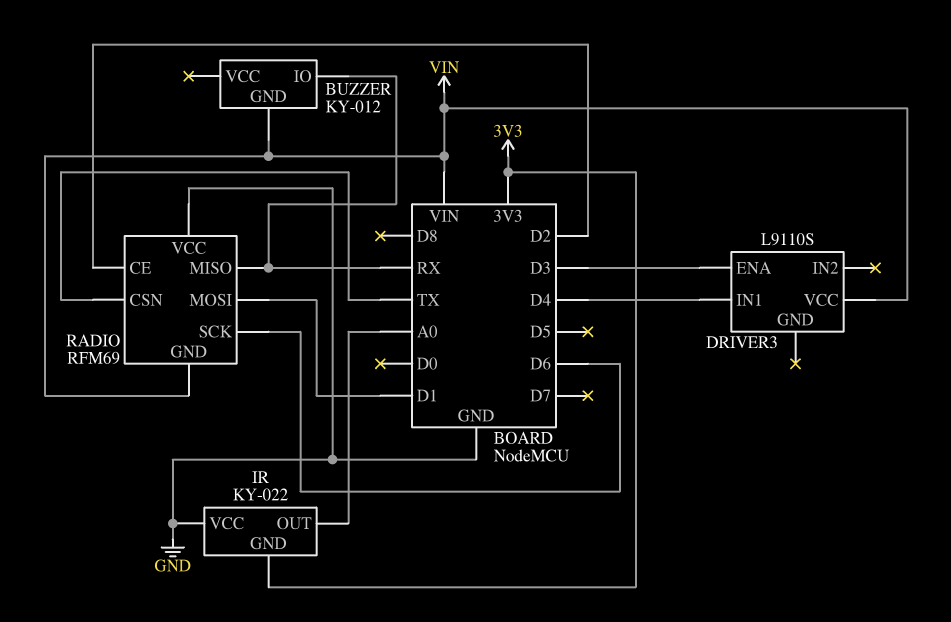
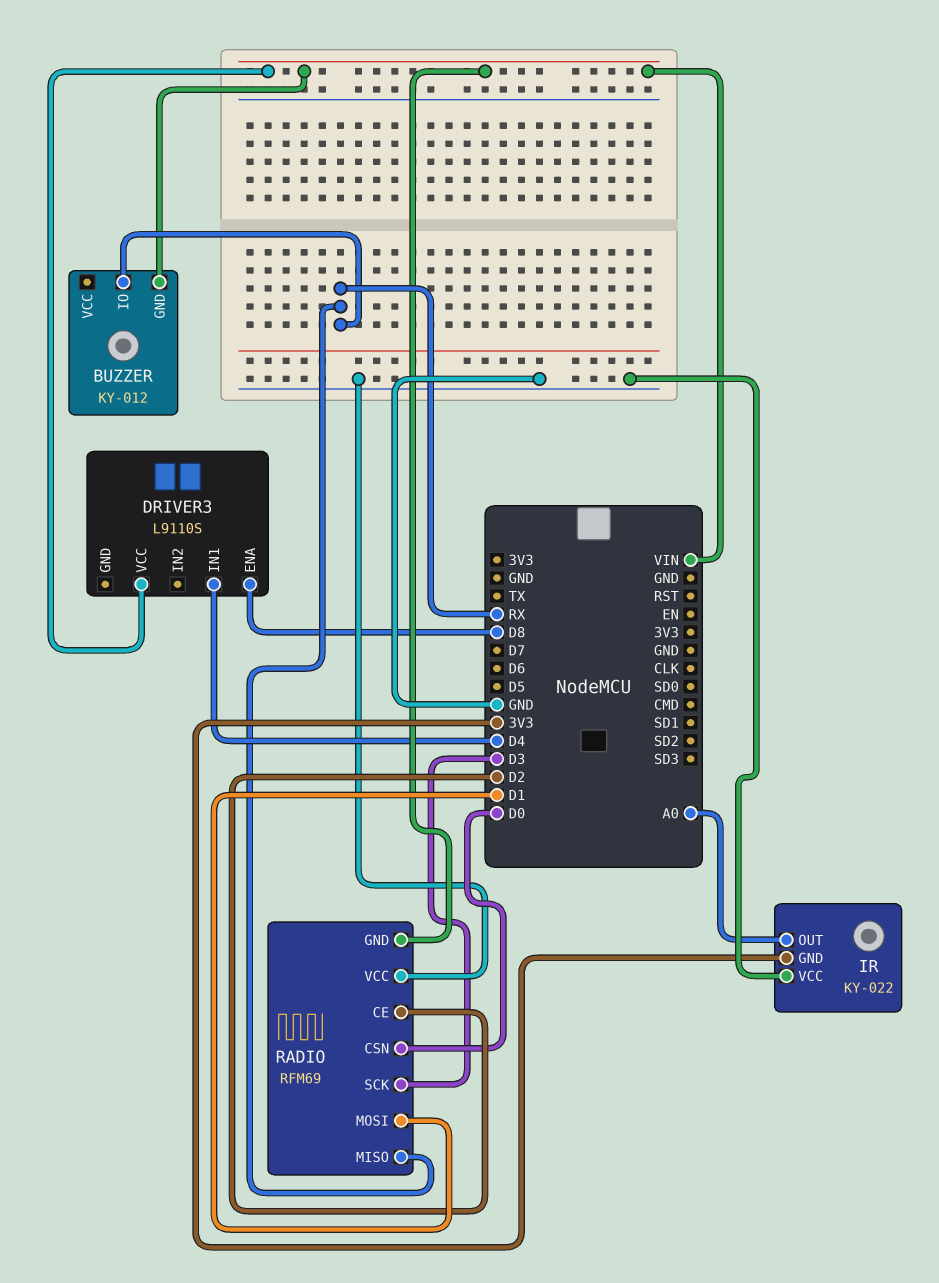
DRIVER3 pin ENA: D3 -> D8
RADIO pin CSN: TX -> D0
RADIO pin SCK: D6 -> D3

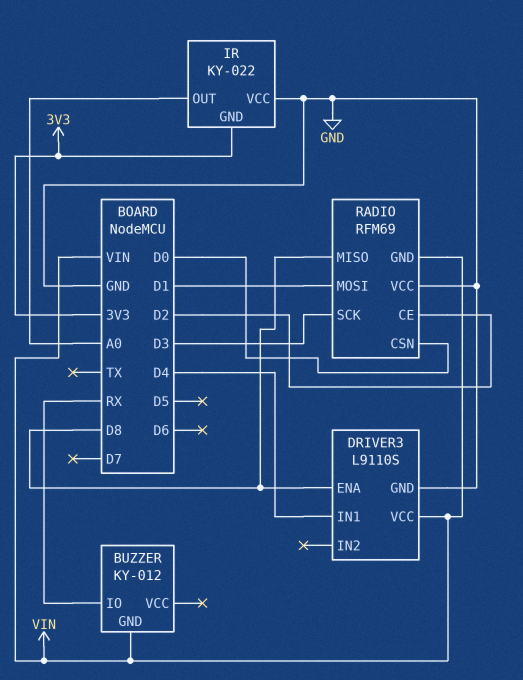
DRIVER3 pin GND: none -> GND
RADIO pin MISO: RX -> D8

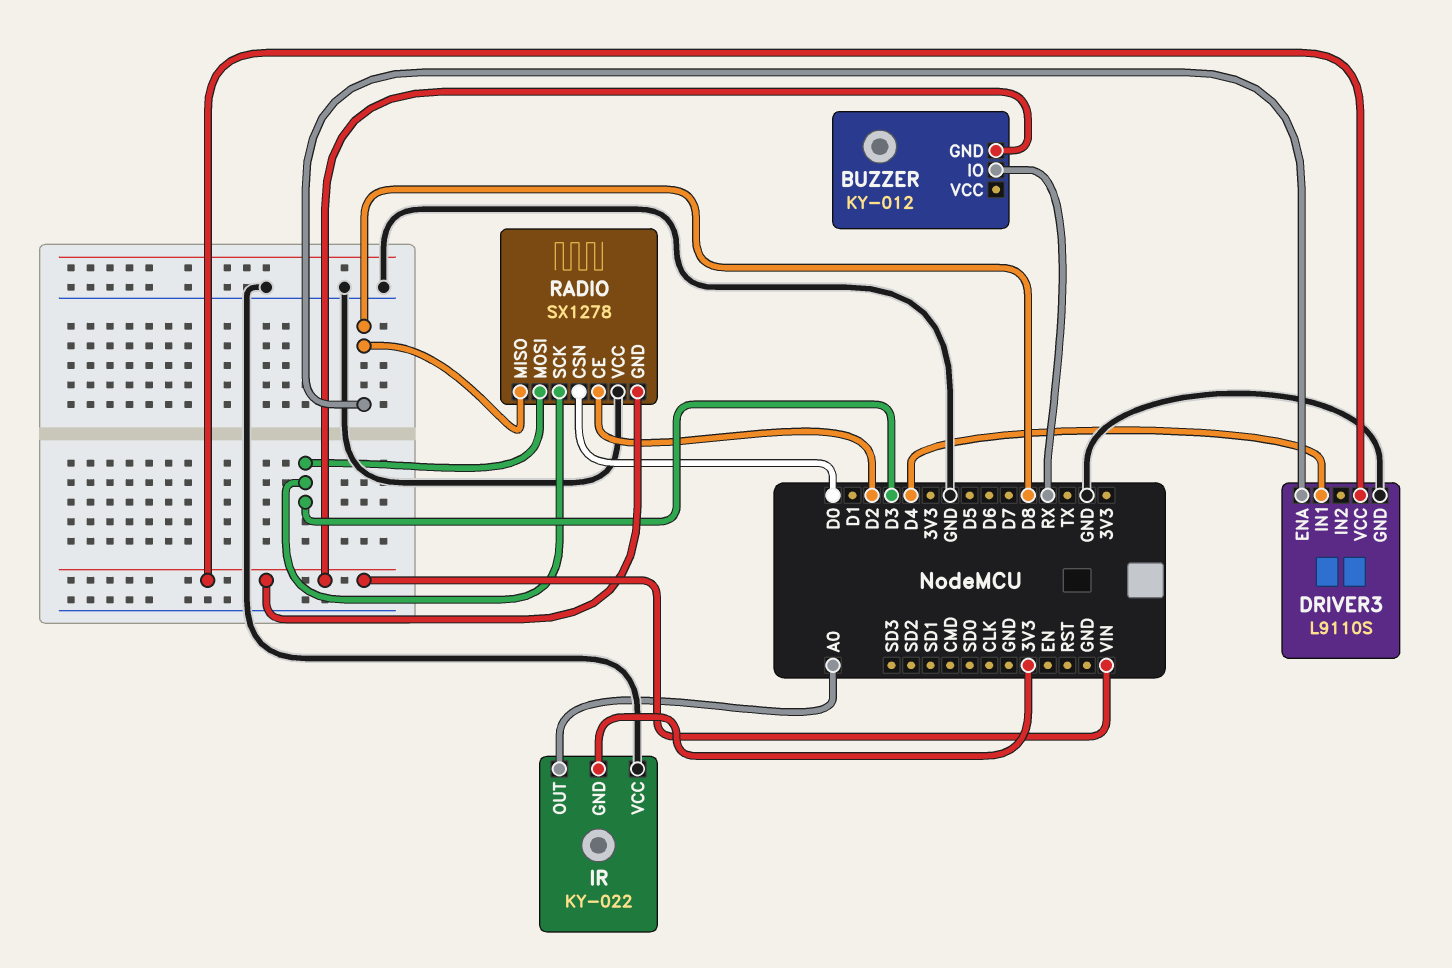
RADIO: RFM69 -> SX1278
RADIO pin MOSI: D1 -> D3

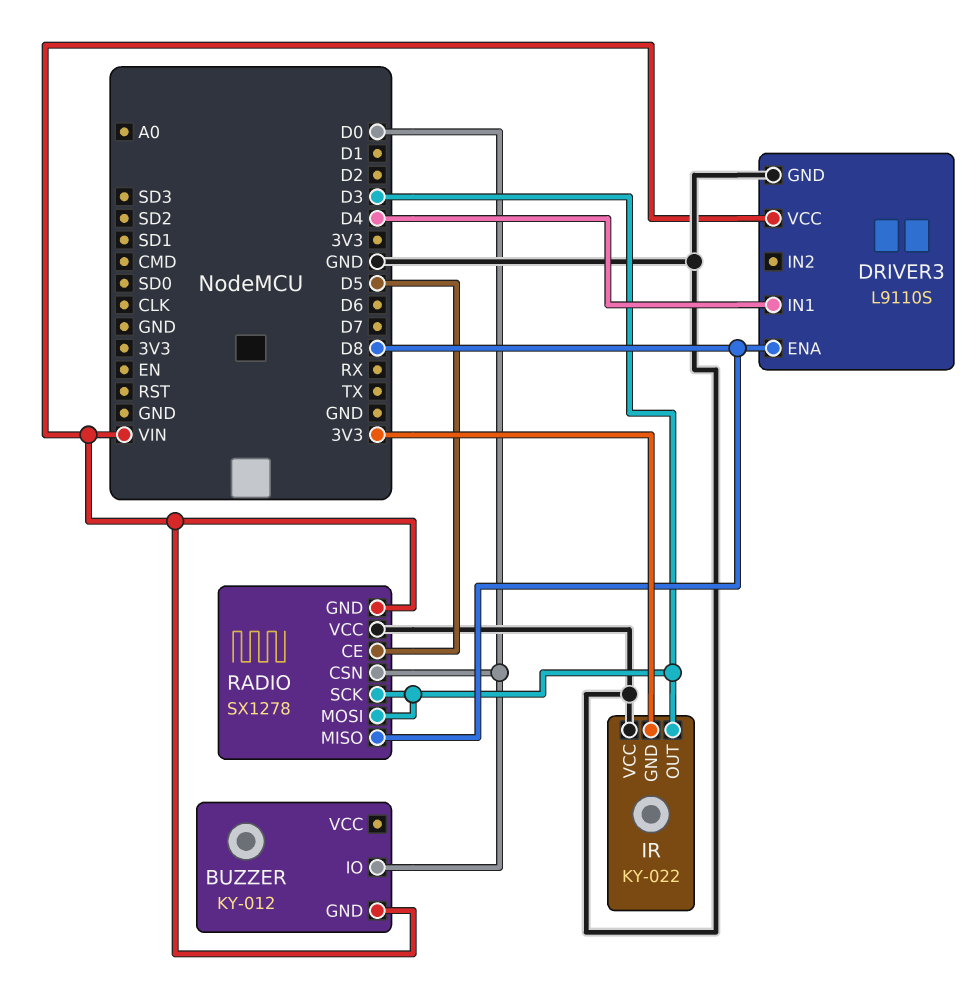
BUZZER pin IO: RX -> D0
IR pin OUT: A0 -> D3
RADIO pin CE: D2 -> D5

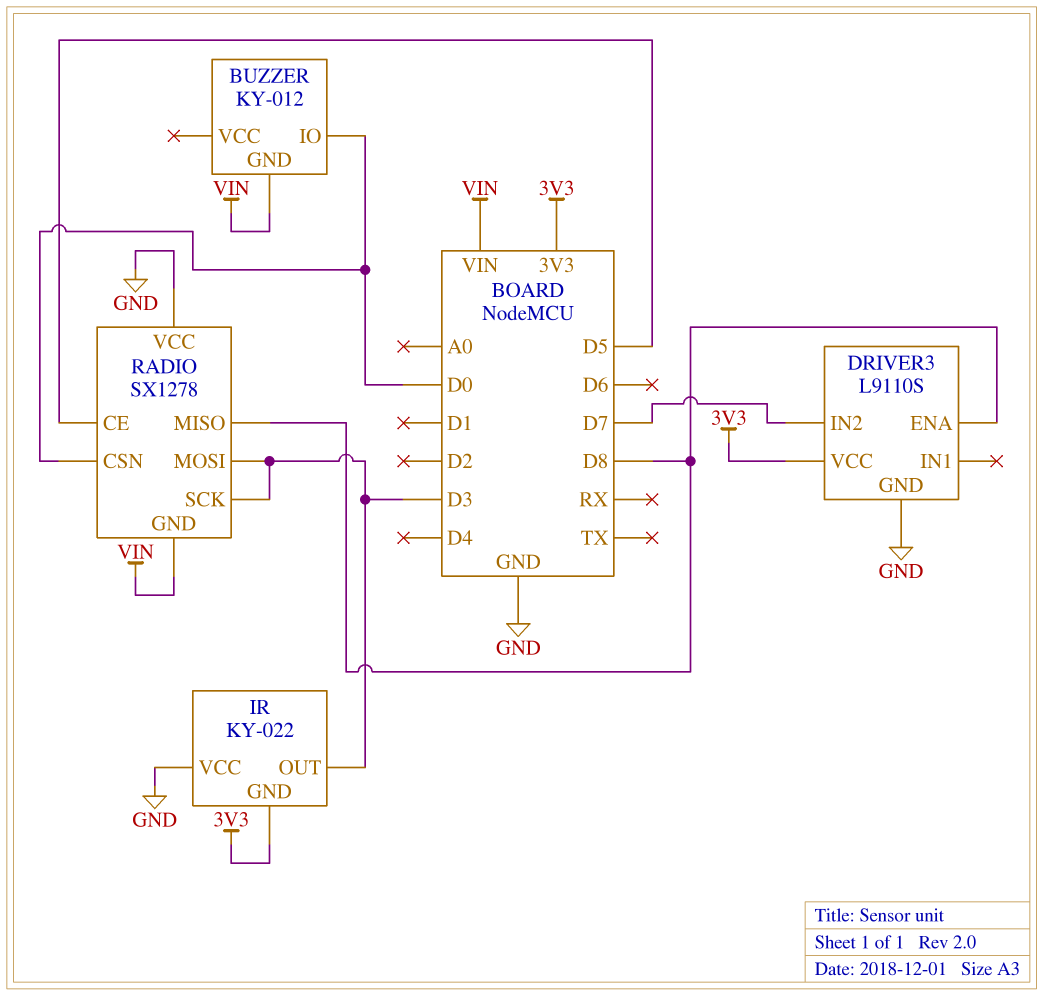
DRIVER3 pin IN1: D4 -> none
DRIVER3 pin IN2: none -> D7
DRIVER3 pin VCC: VIN -> 3V3

